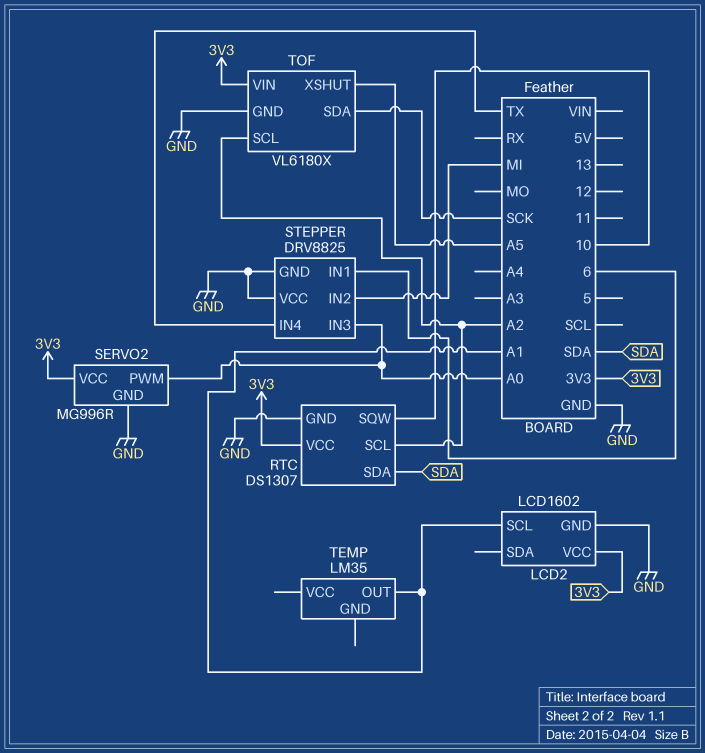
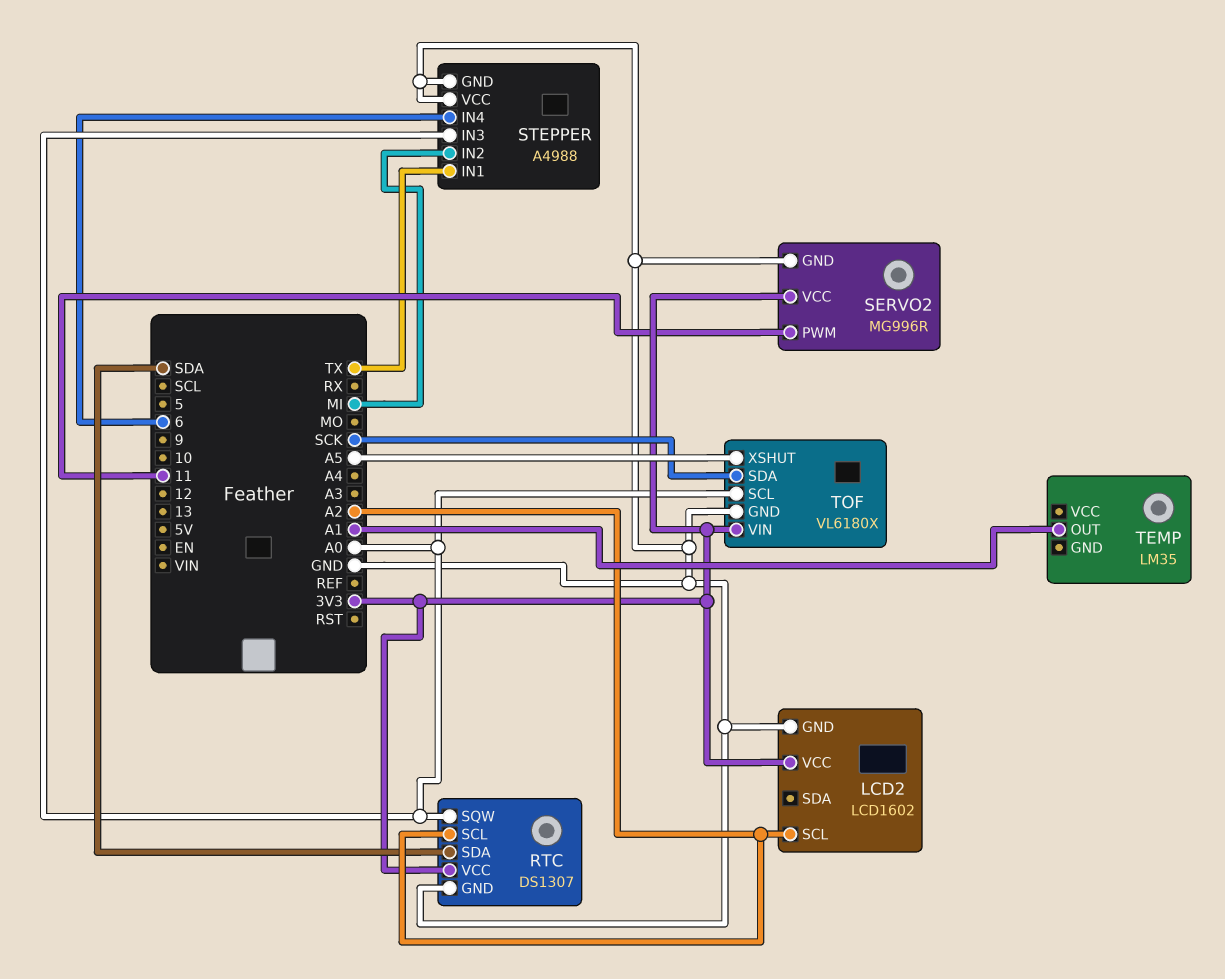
LCD2 pin SCL: A1 -> A2
RTC pin SQW: 10 -> A0
SERVO2 pin PWM: A0 -> 11
STEPPER: DRV8825 -> A4988
STEPPER pin IN1: 6 -> TX
STEPPER pin IN4: TX -> 6
TOF pin SCL: A2 -> A0

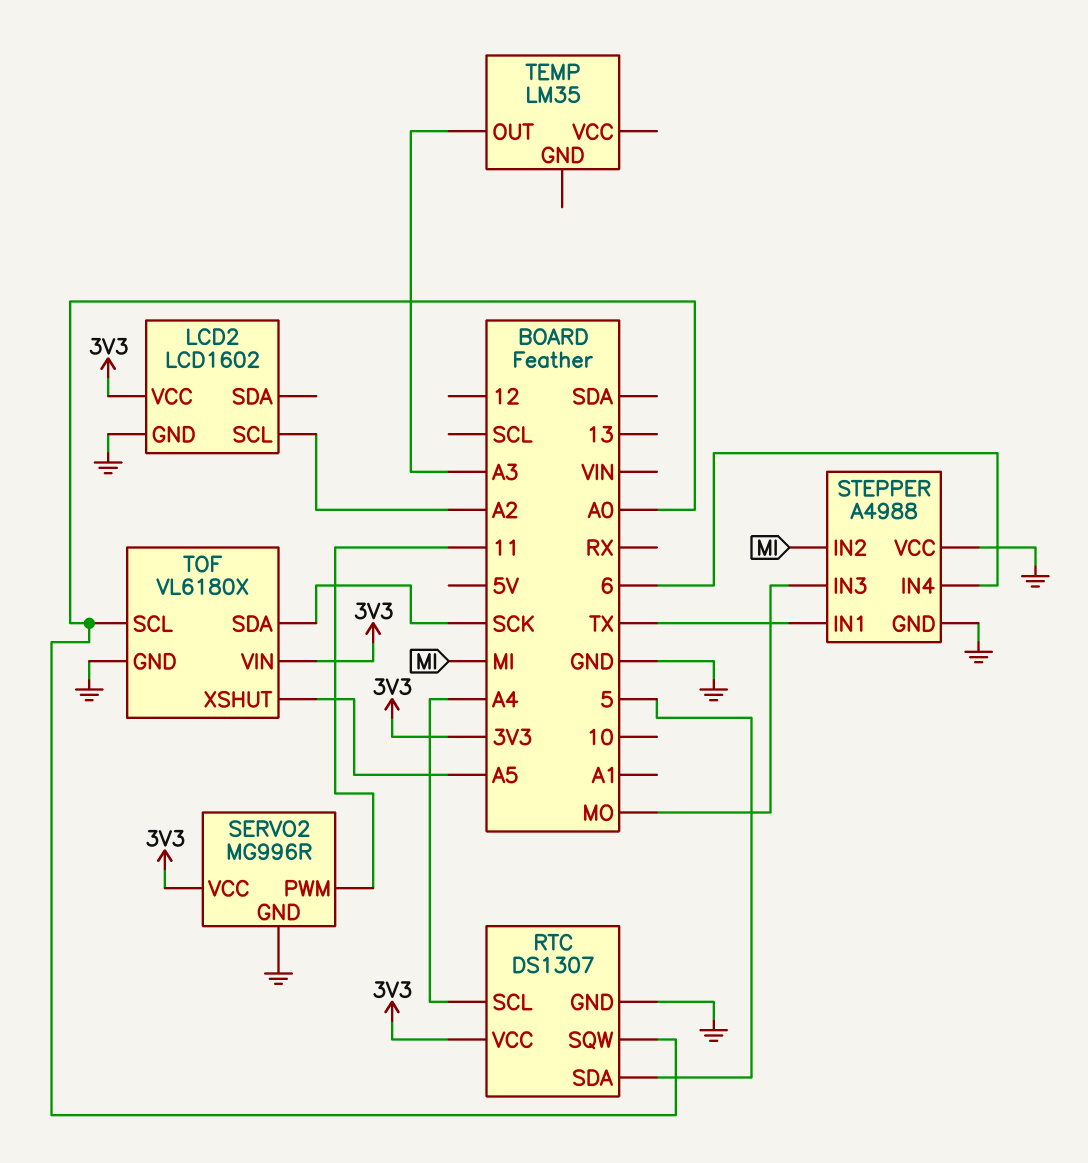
RTC pin SCL: A2 -> A4
RTC pin SDA: SDA -> 5
STEPPER pin IN3: A0 -> MO
TEMP pin OUT: A1 -> A3

